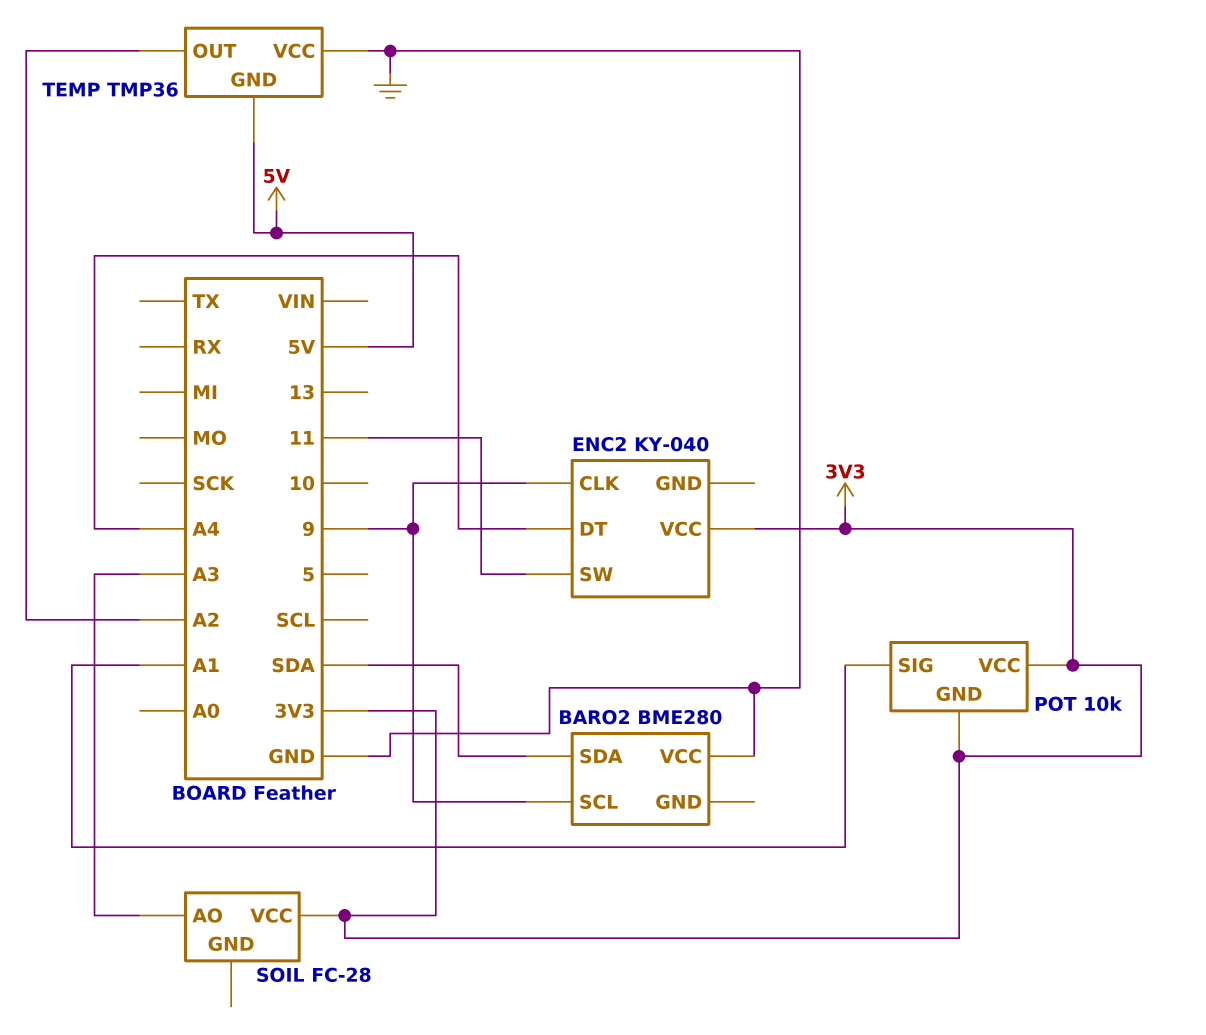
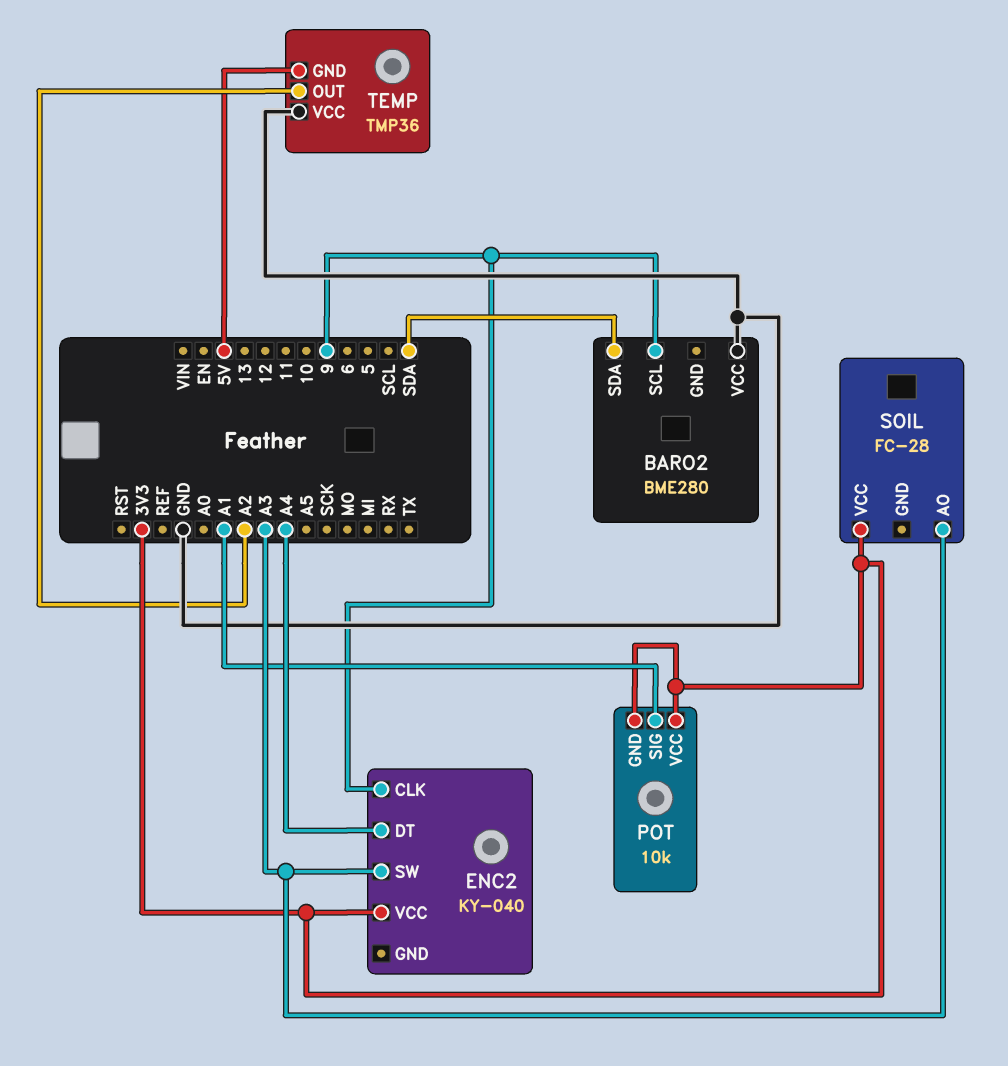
ENC2 pin SW: 11 -> A3

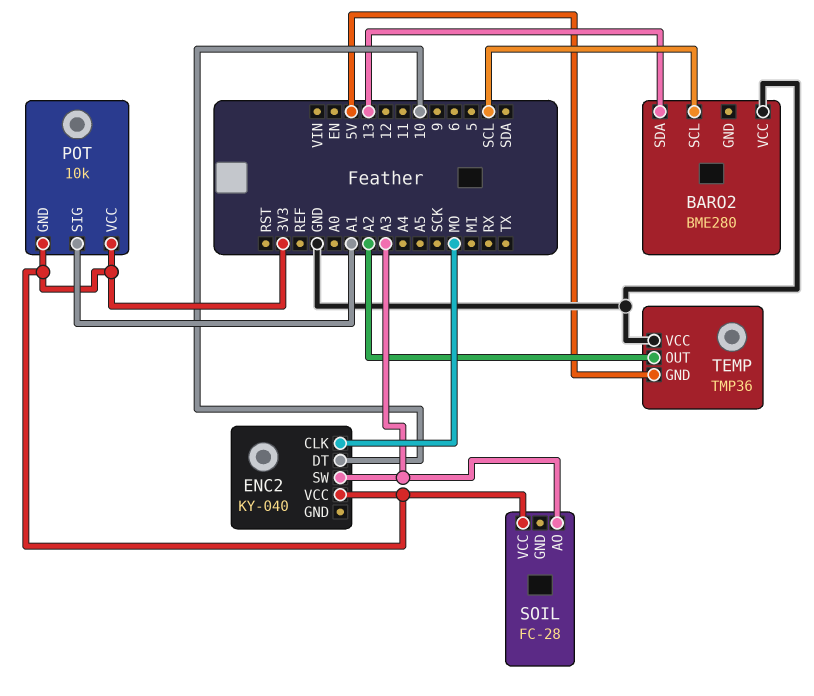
BARO2 pin SCL: 9 -> SCL
BARO2 pin SDA: SDA -> 13
ENC2 pin CLK: 9 -> MO
ENC2 pin DT: A4 -> 10

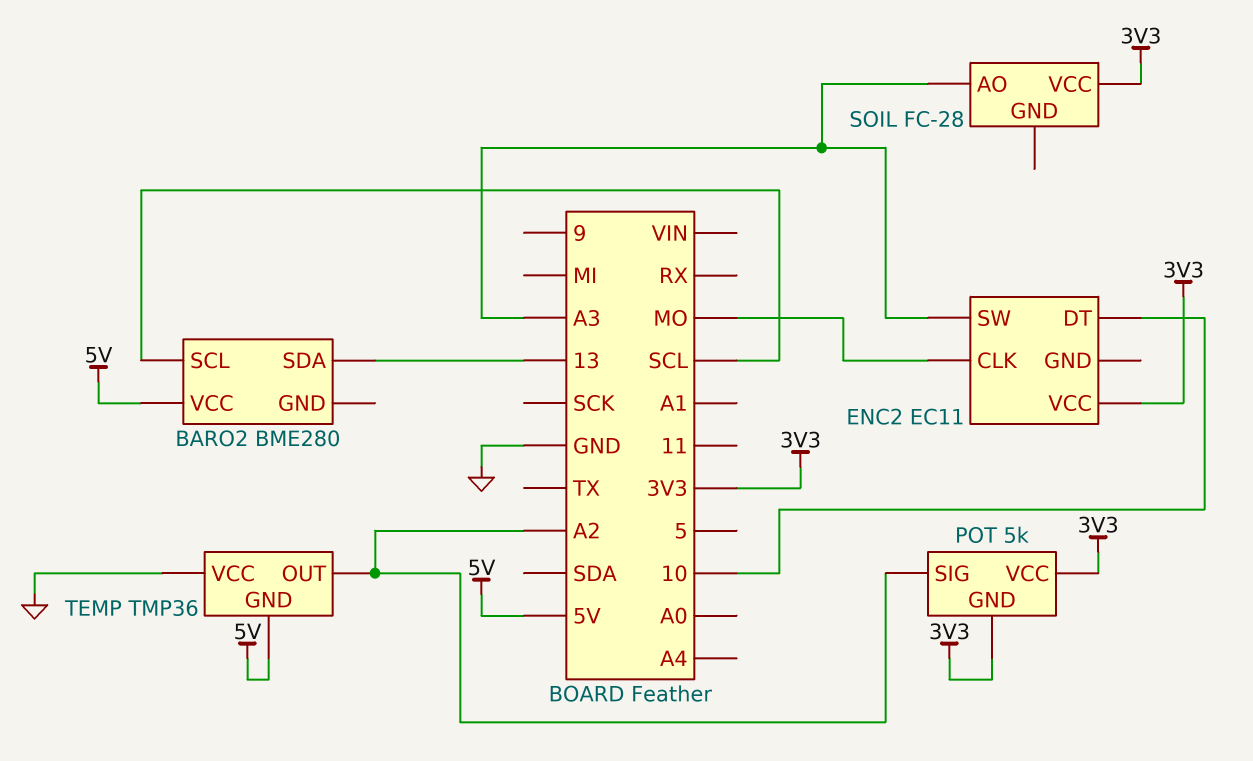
BARO2 pin VCC: GND -> 5V
ENC2: KY-040 -> EC11
POT: 10k -> 5k
POT pin SIG: A1 -> A2

